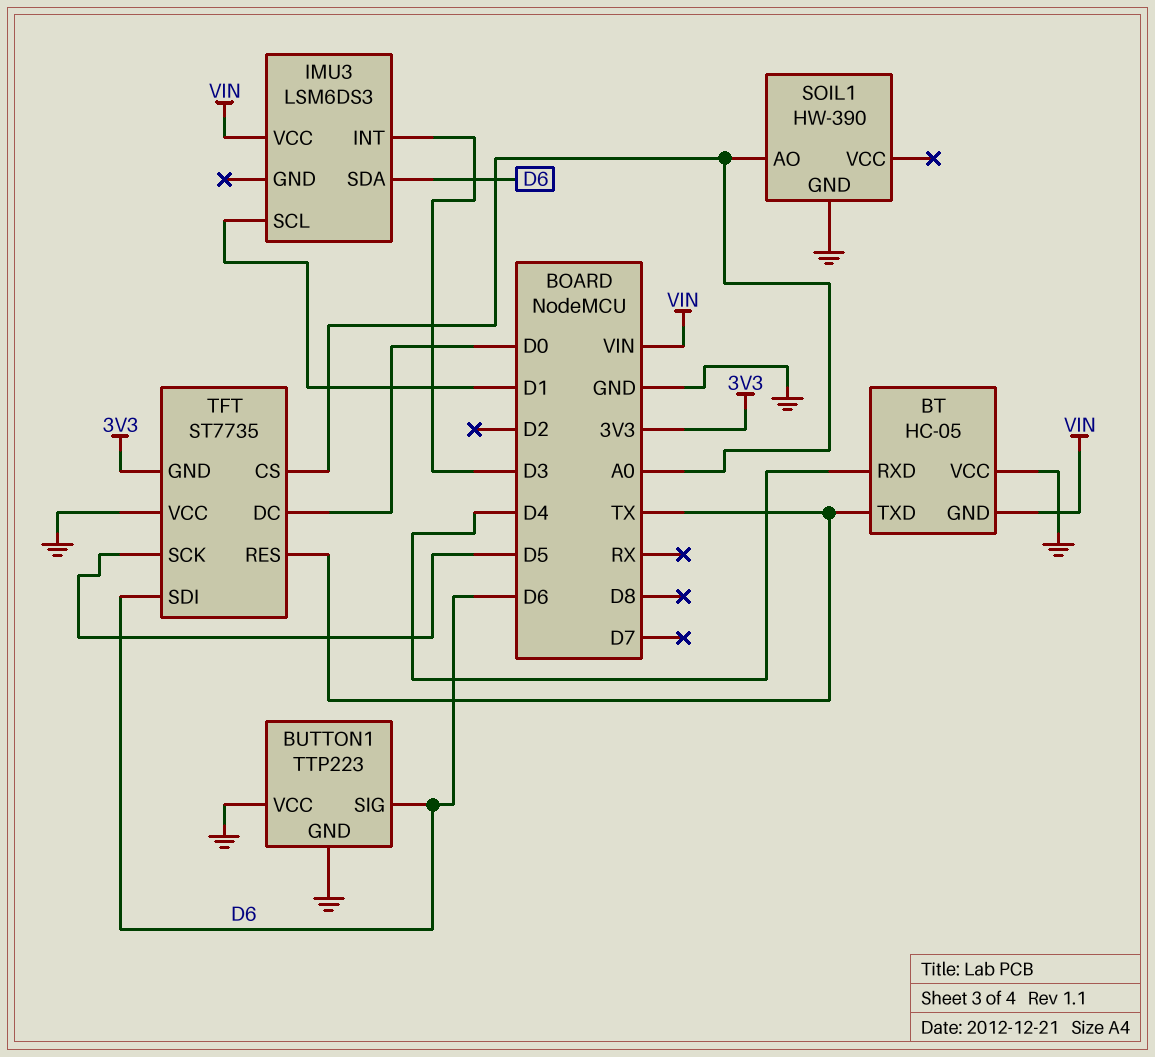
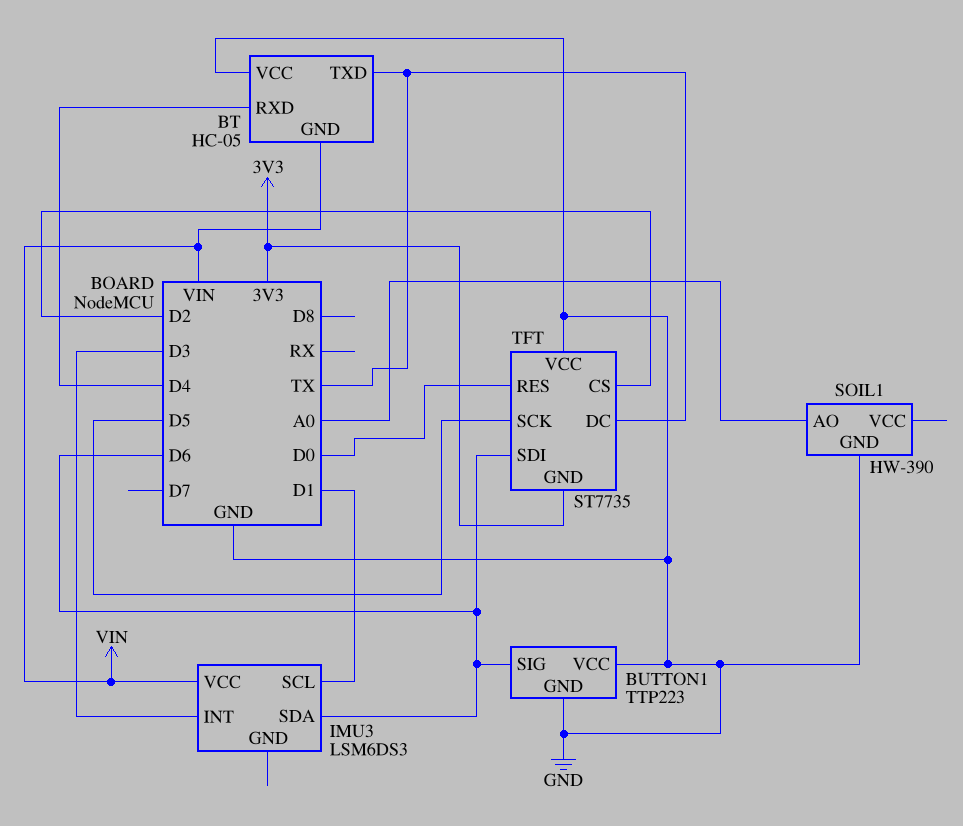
TFT pin CS: A0 -> D2
TFT pin DC: D0 -> TX
TFT pin RES: TX -> D0

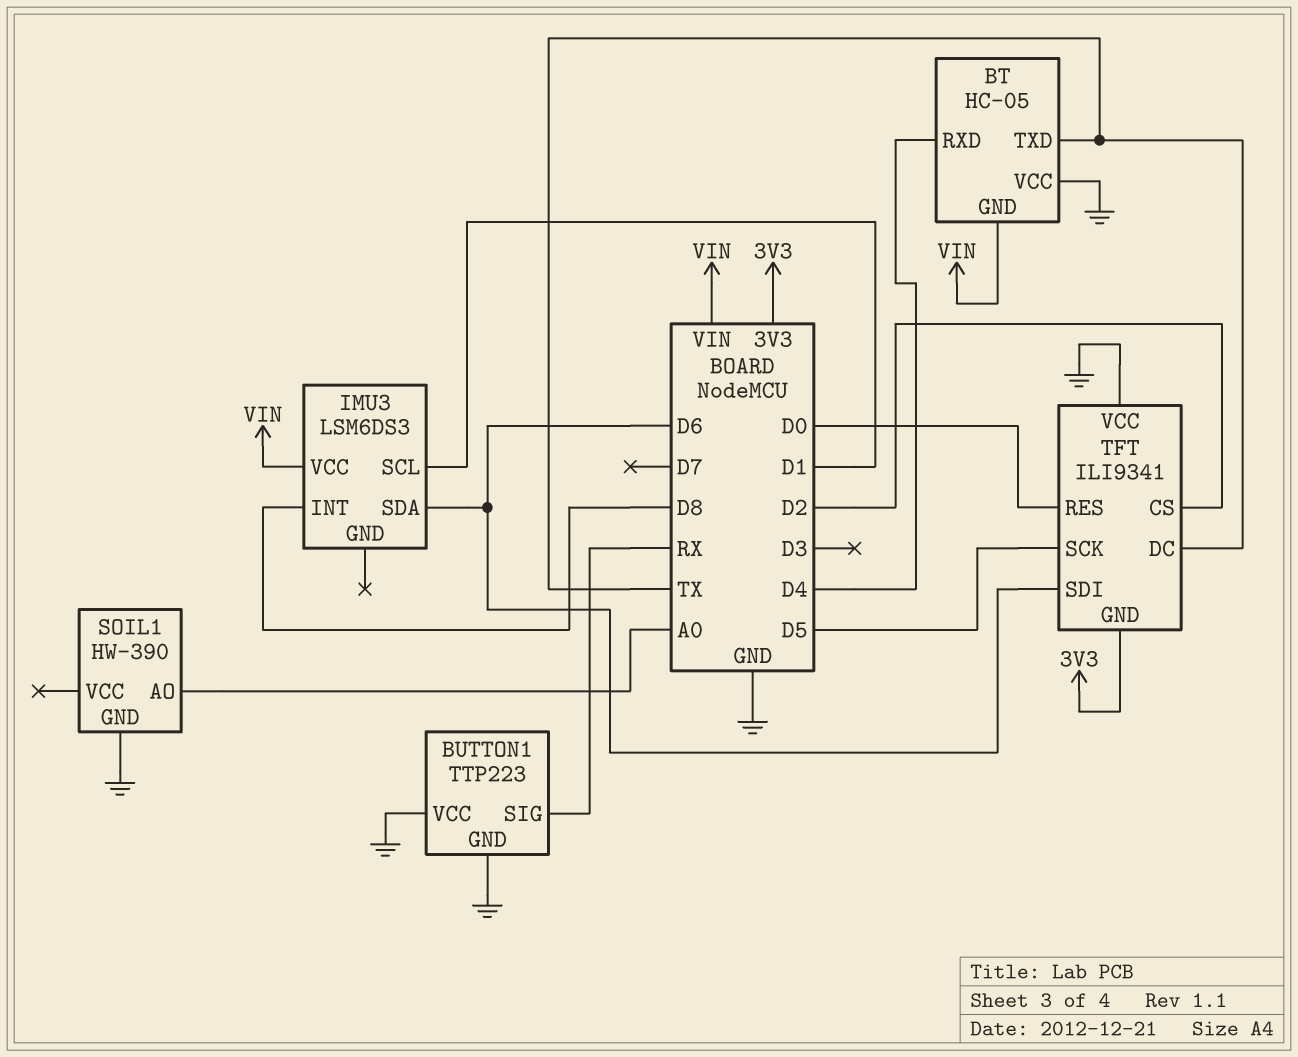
BUTTON1 pin SIG: D6 -> RX
IMU3 pin INT: D3 -> D8
TFT: ST7735 -> ILI9341

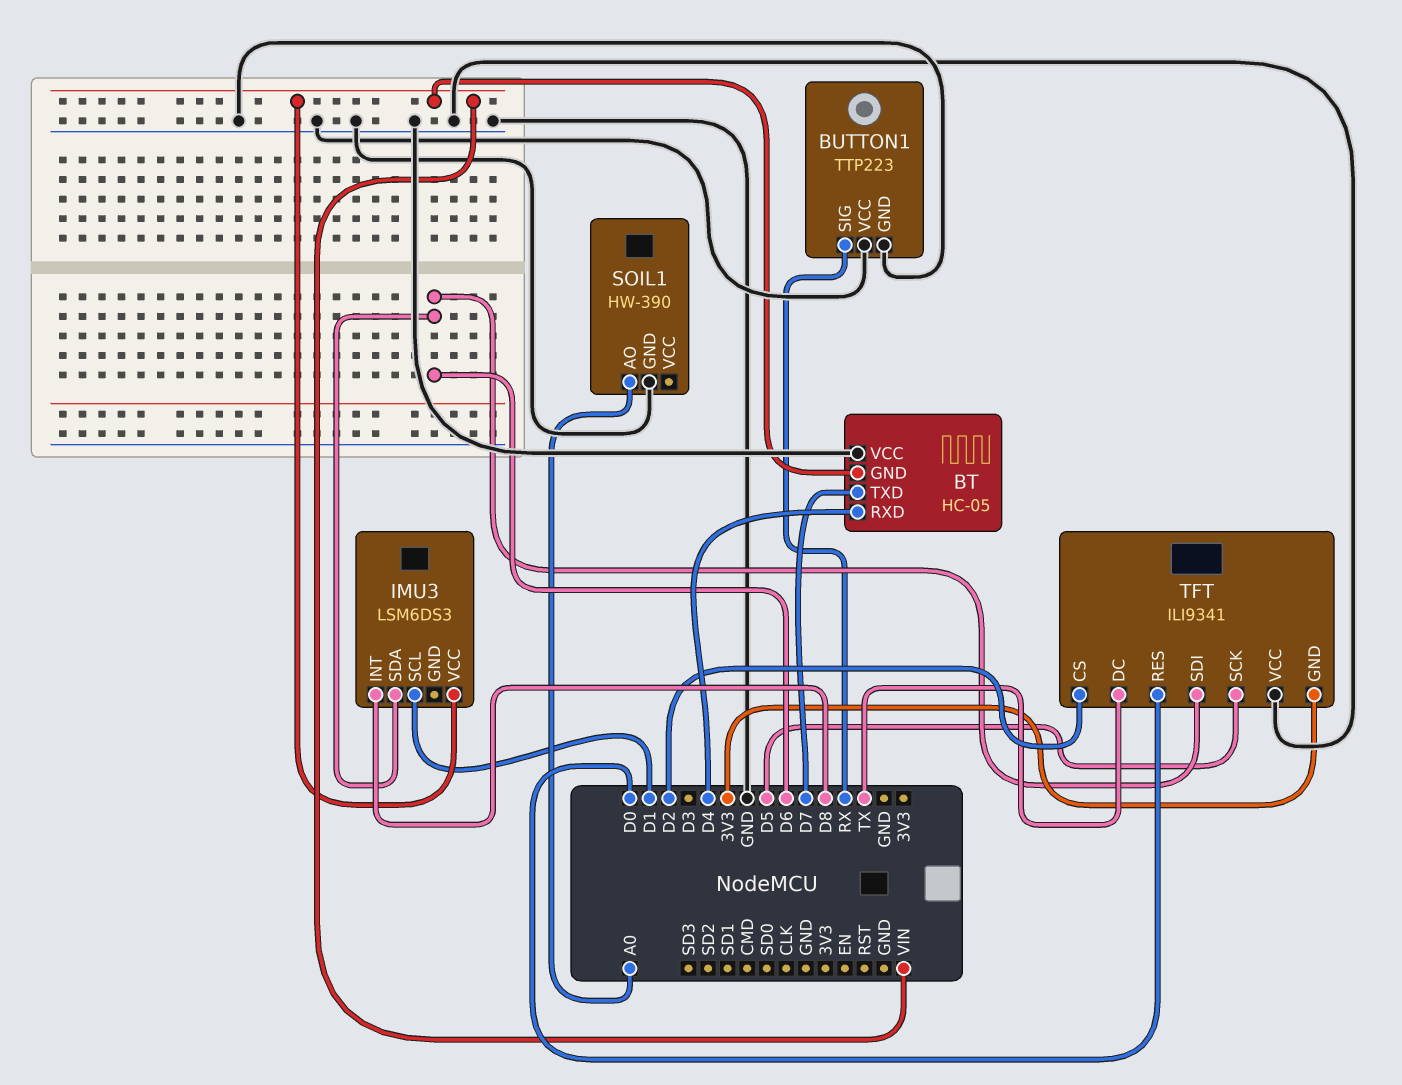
BT pin TXD: TX -> D7

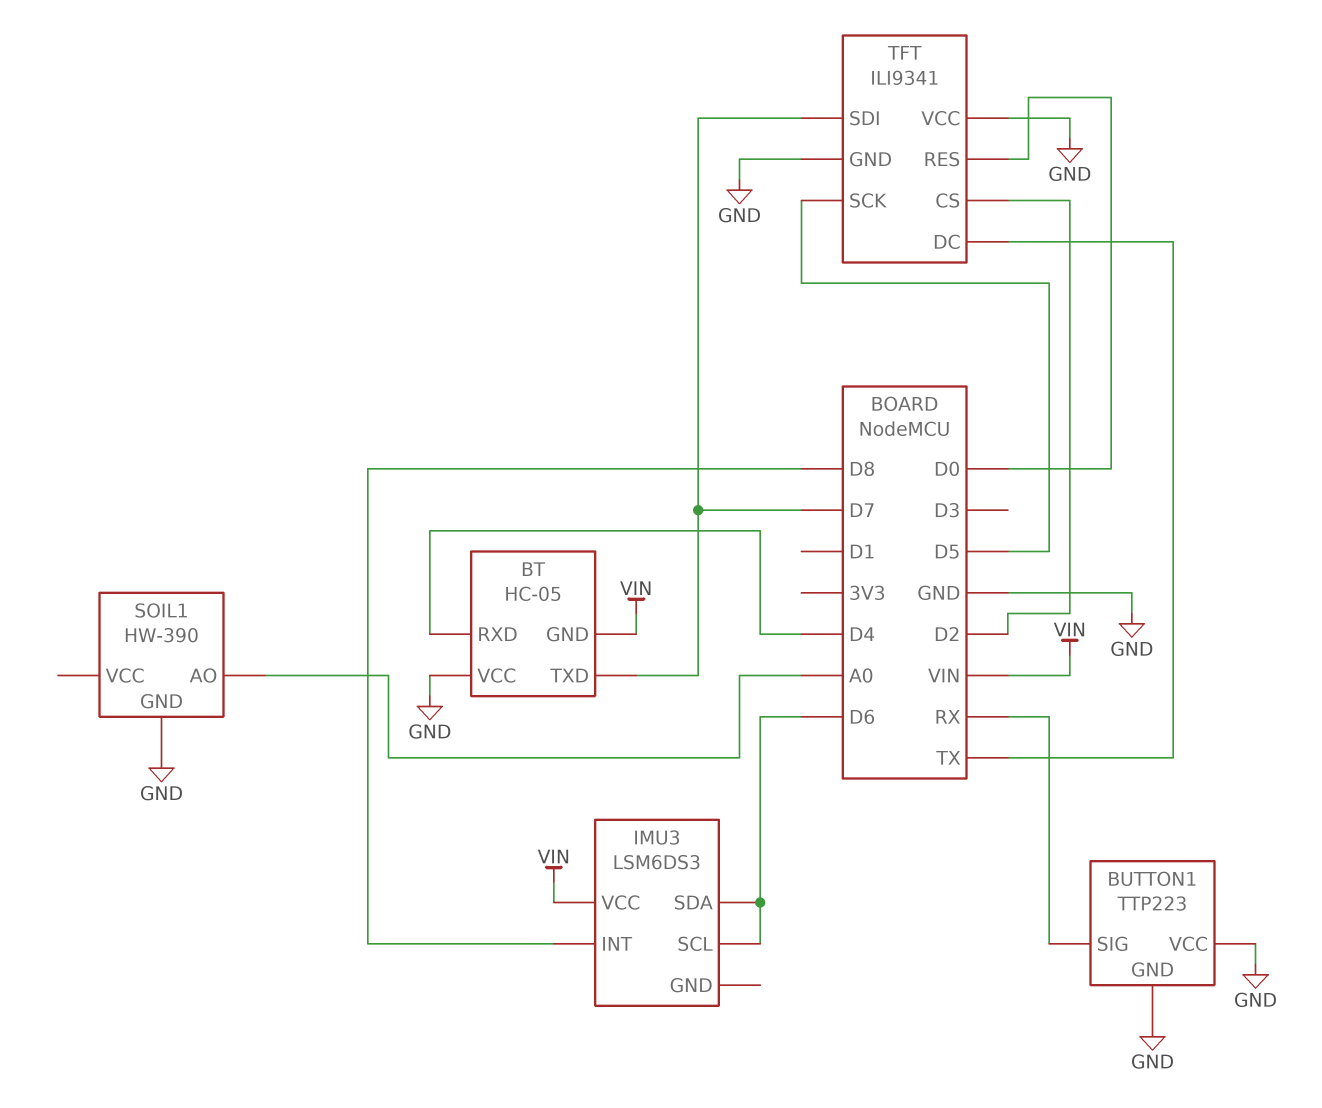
IMU3 pin SCL: D1 -> D6
TFT pin GND: 3V3 -> GND
TFT pin SDI: D6 -> D7

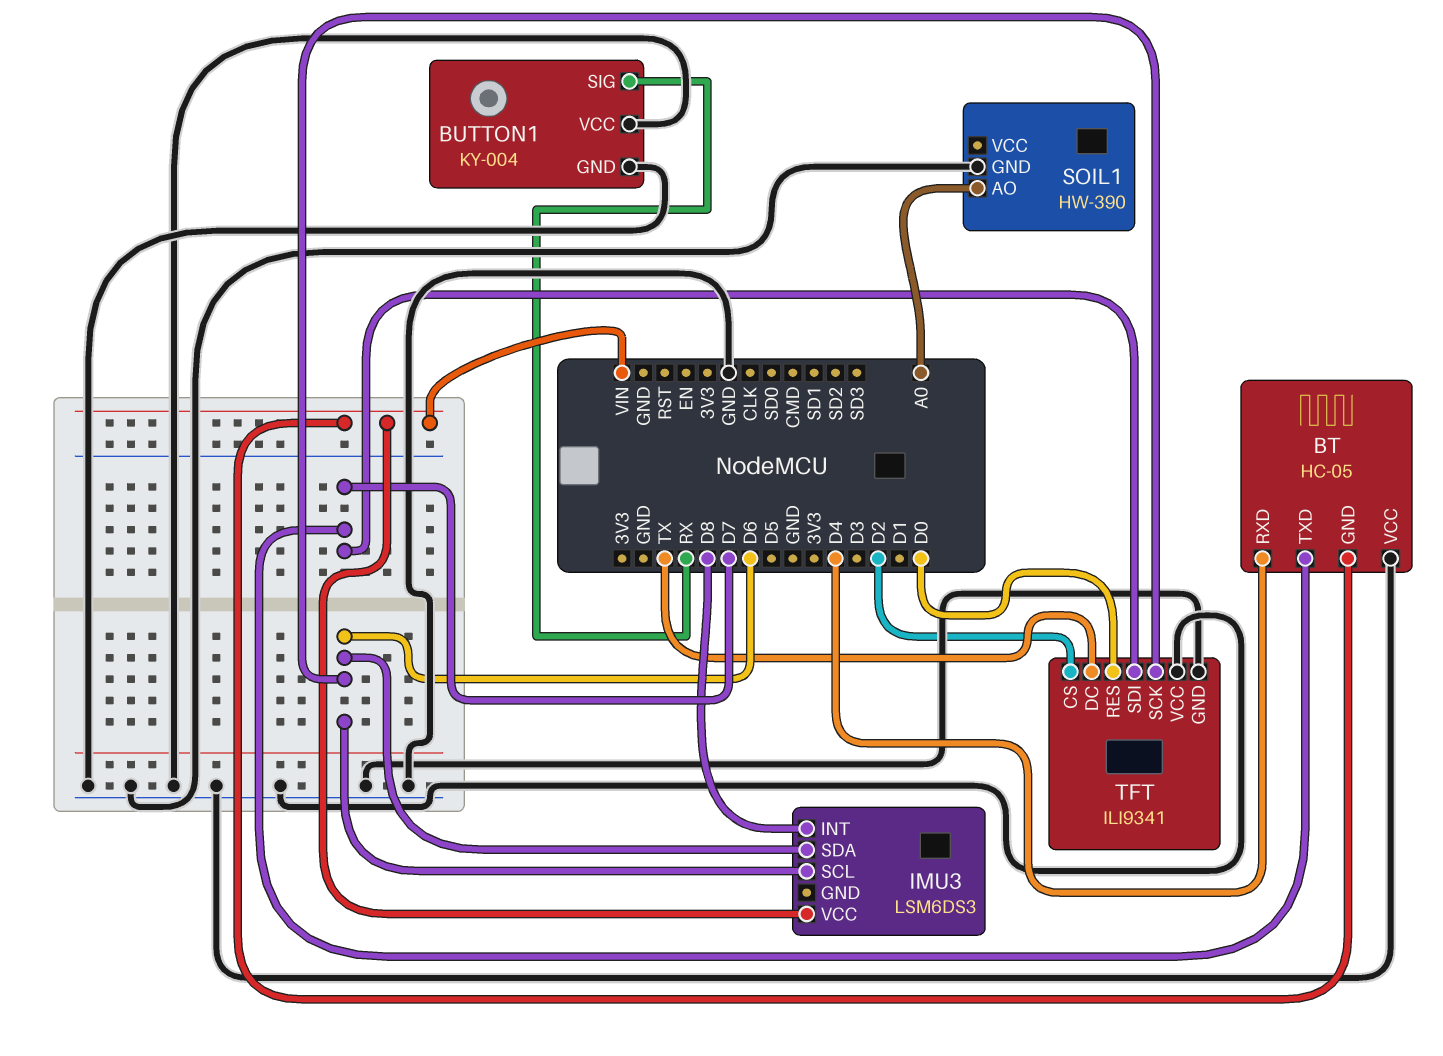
BUTTON1: TTP223 -> KY-004
TFT pin SCK: D5 -> D6

